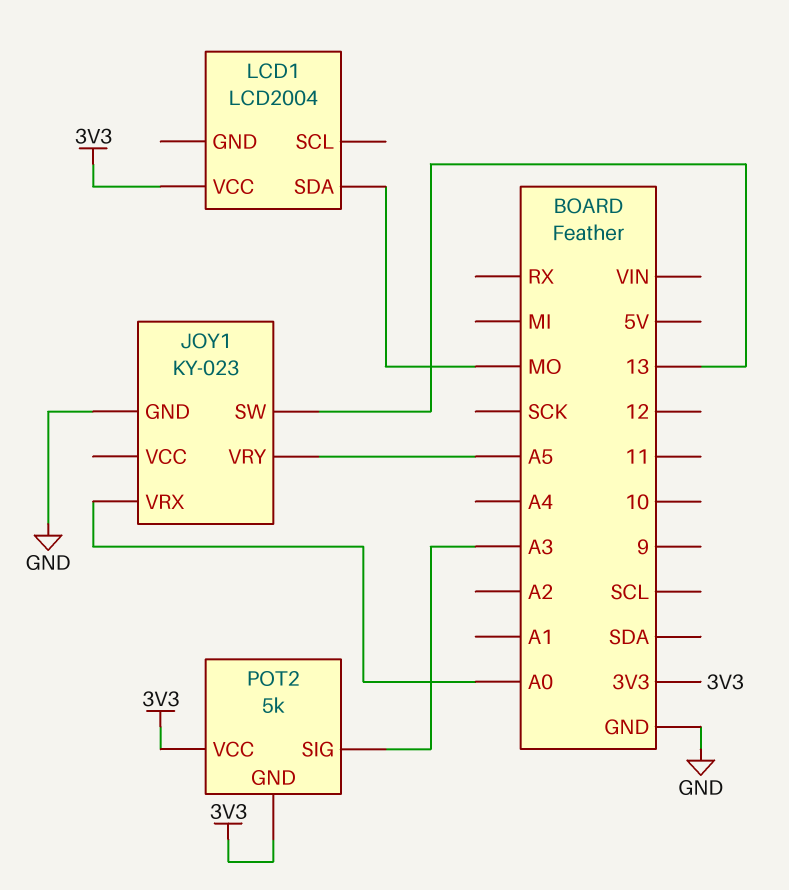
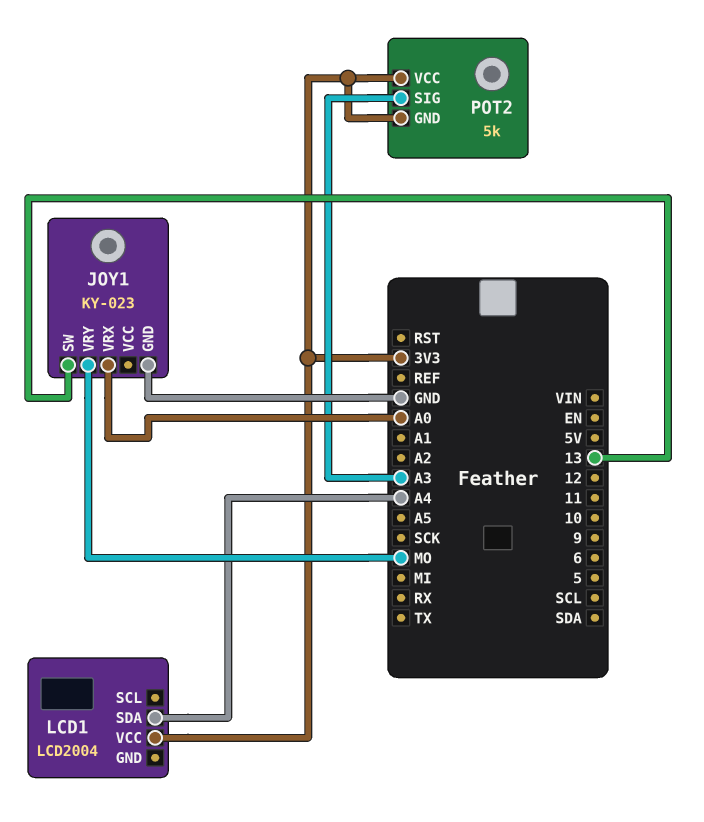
JOY1 pin VRY: A5 -> MO
LCD1 pin SDA: MO -> A4

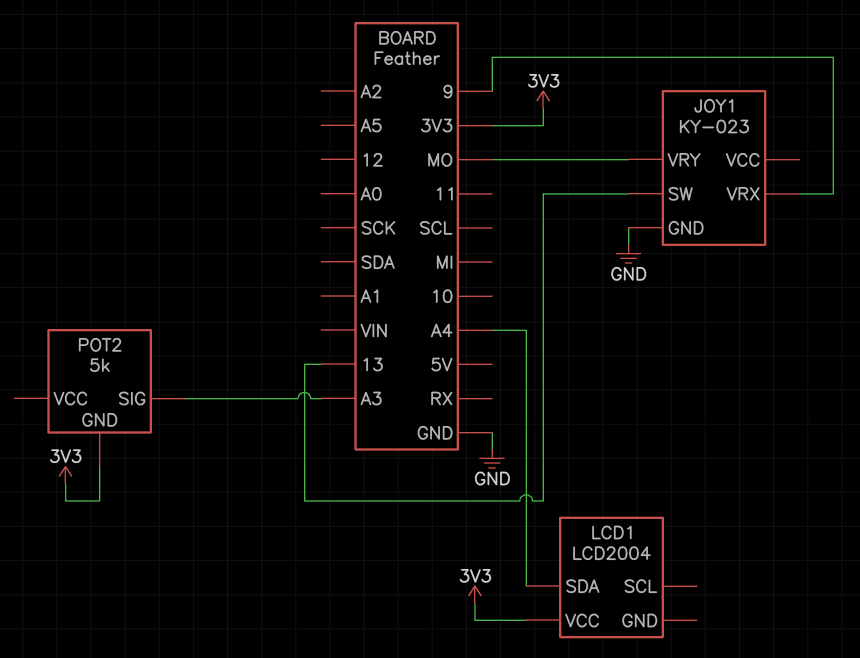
JOY1 pin VRX: A0 -> 9
POT2 pin VCC: 3V3 -> none

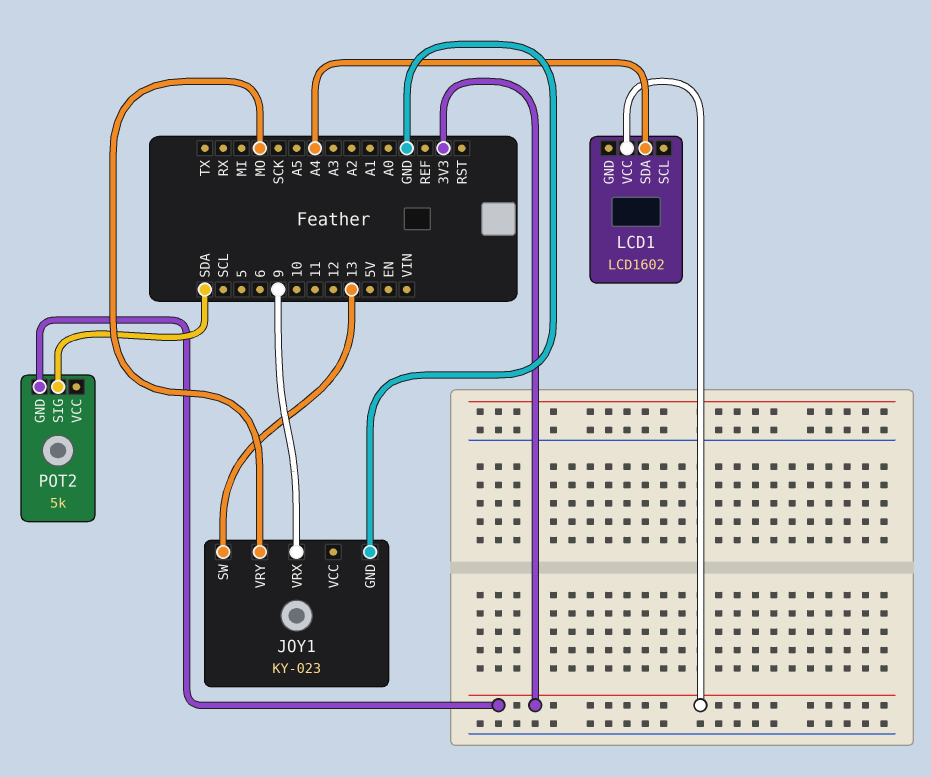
LCD1: LCD2004 -> LCD1602
POT2 pin SIG: A3 -> SDA

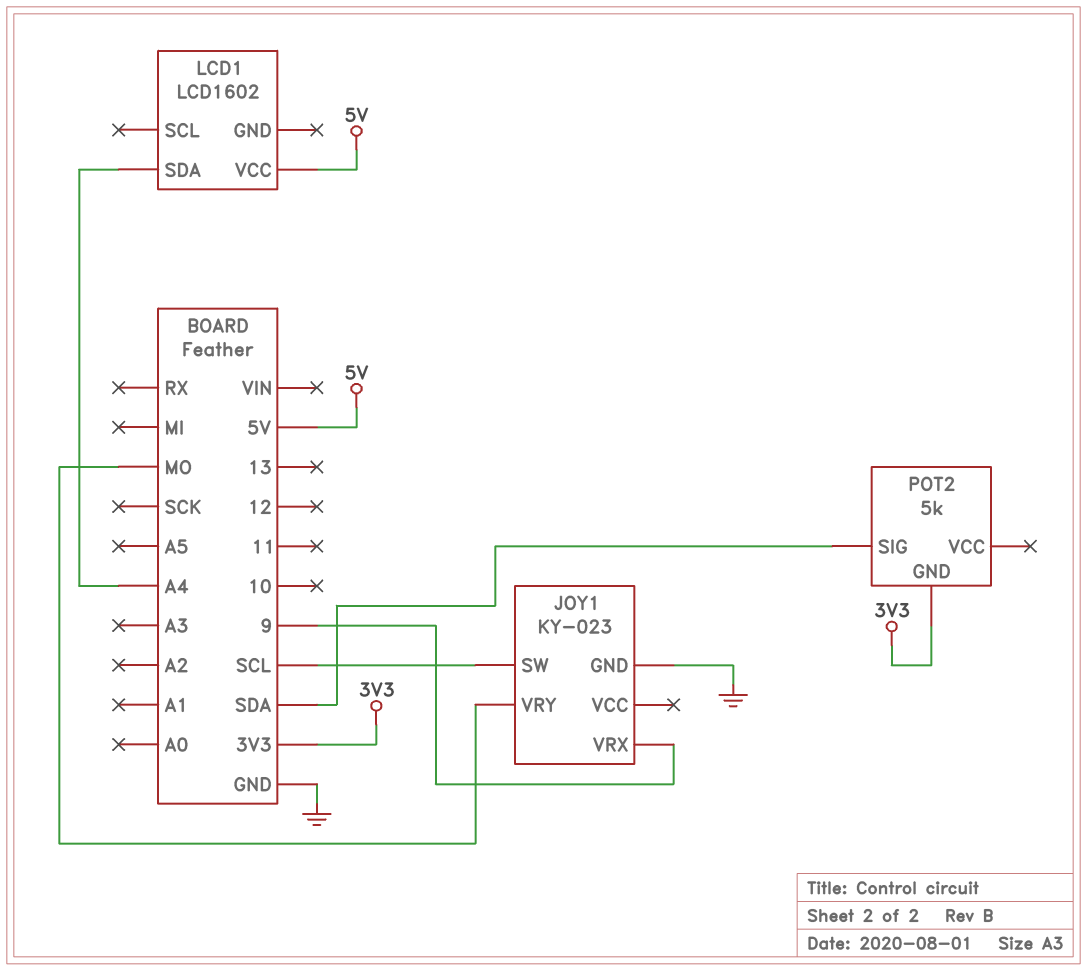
JOY1 pin SW: 13 -> SCL
LCD1 pin VCC: 3V3 -> 5V

